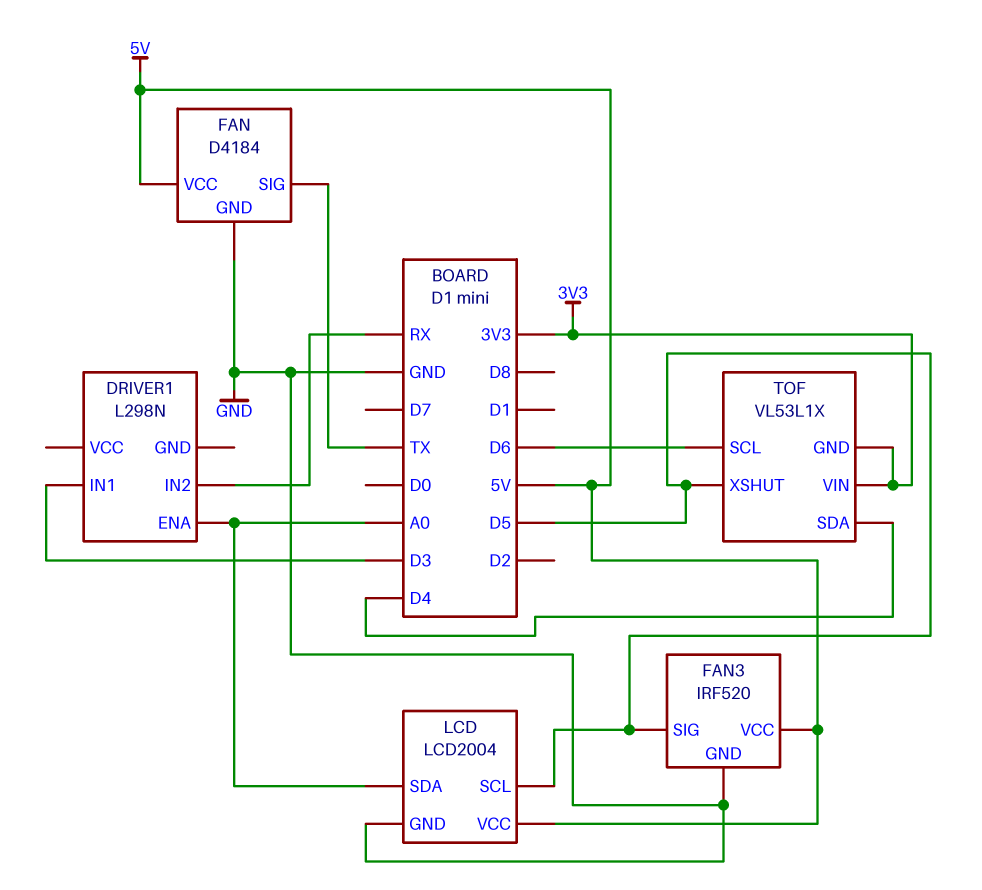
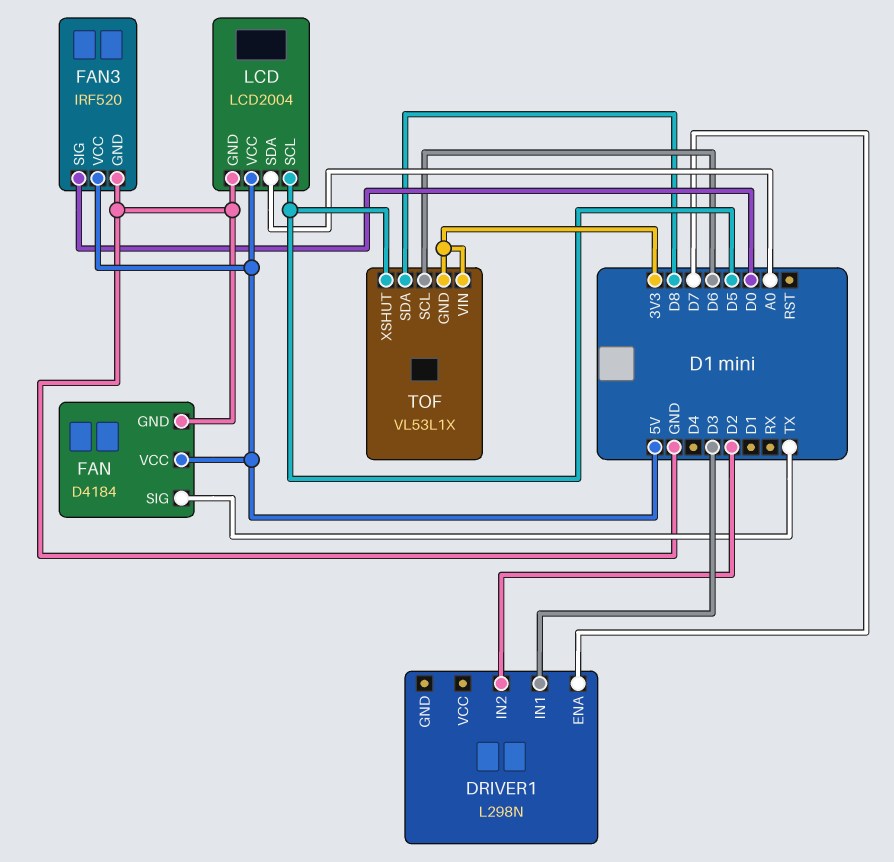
DRIVER1 pin ENA: A0 -> D7
DRIVER1 pin IN2: RX -> D2
FAN3 pin SIG: D5 -> D0
TOF pin SDA: D4 -> D8

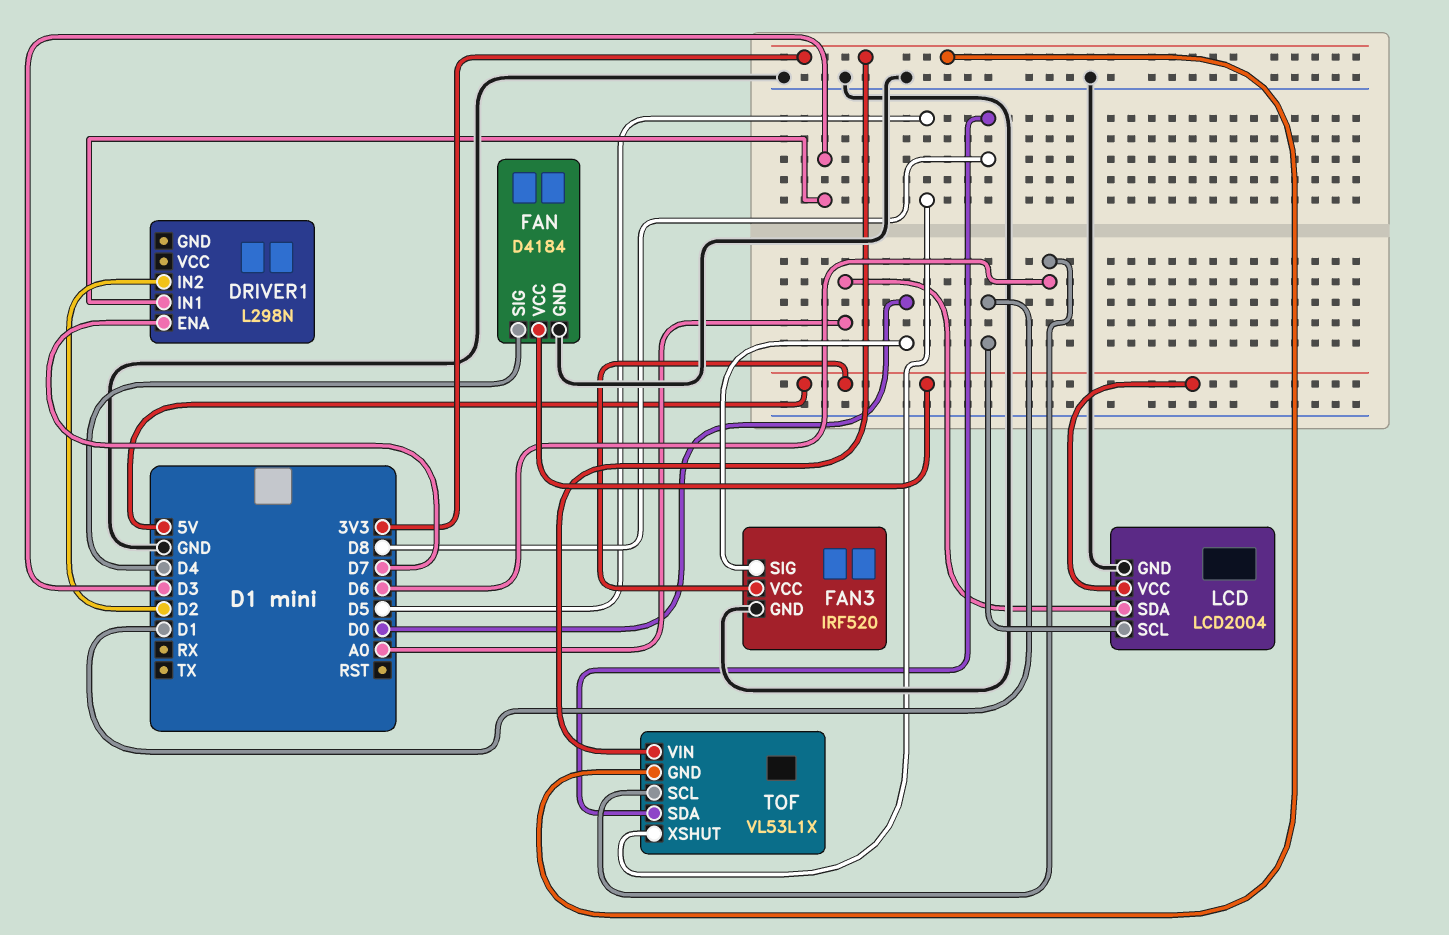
FAN pin SIG: TX -> D4
LCD pin SCL: D5 -> D1

